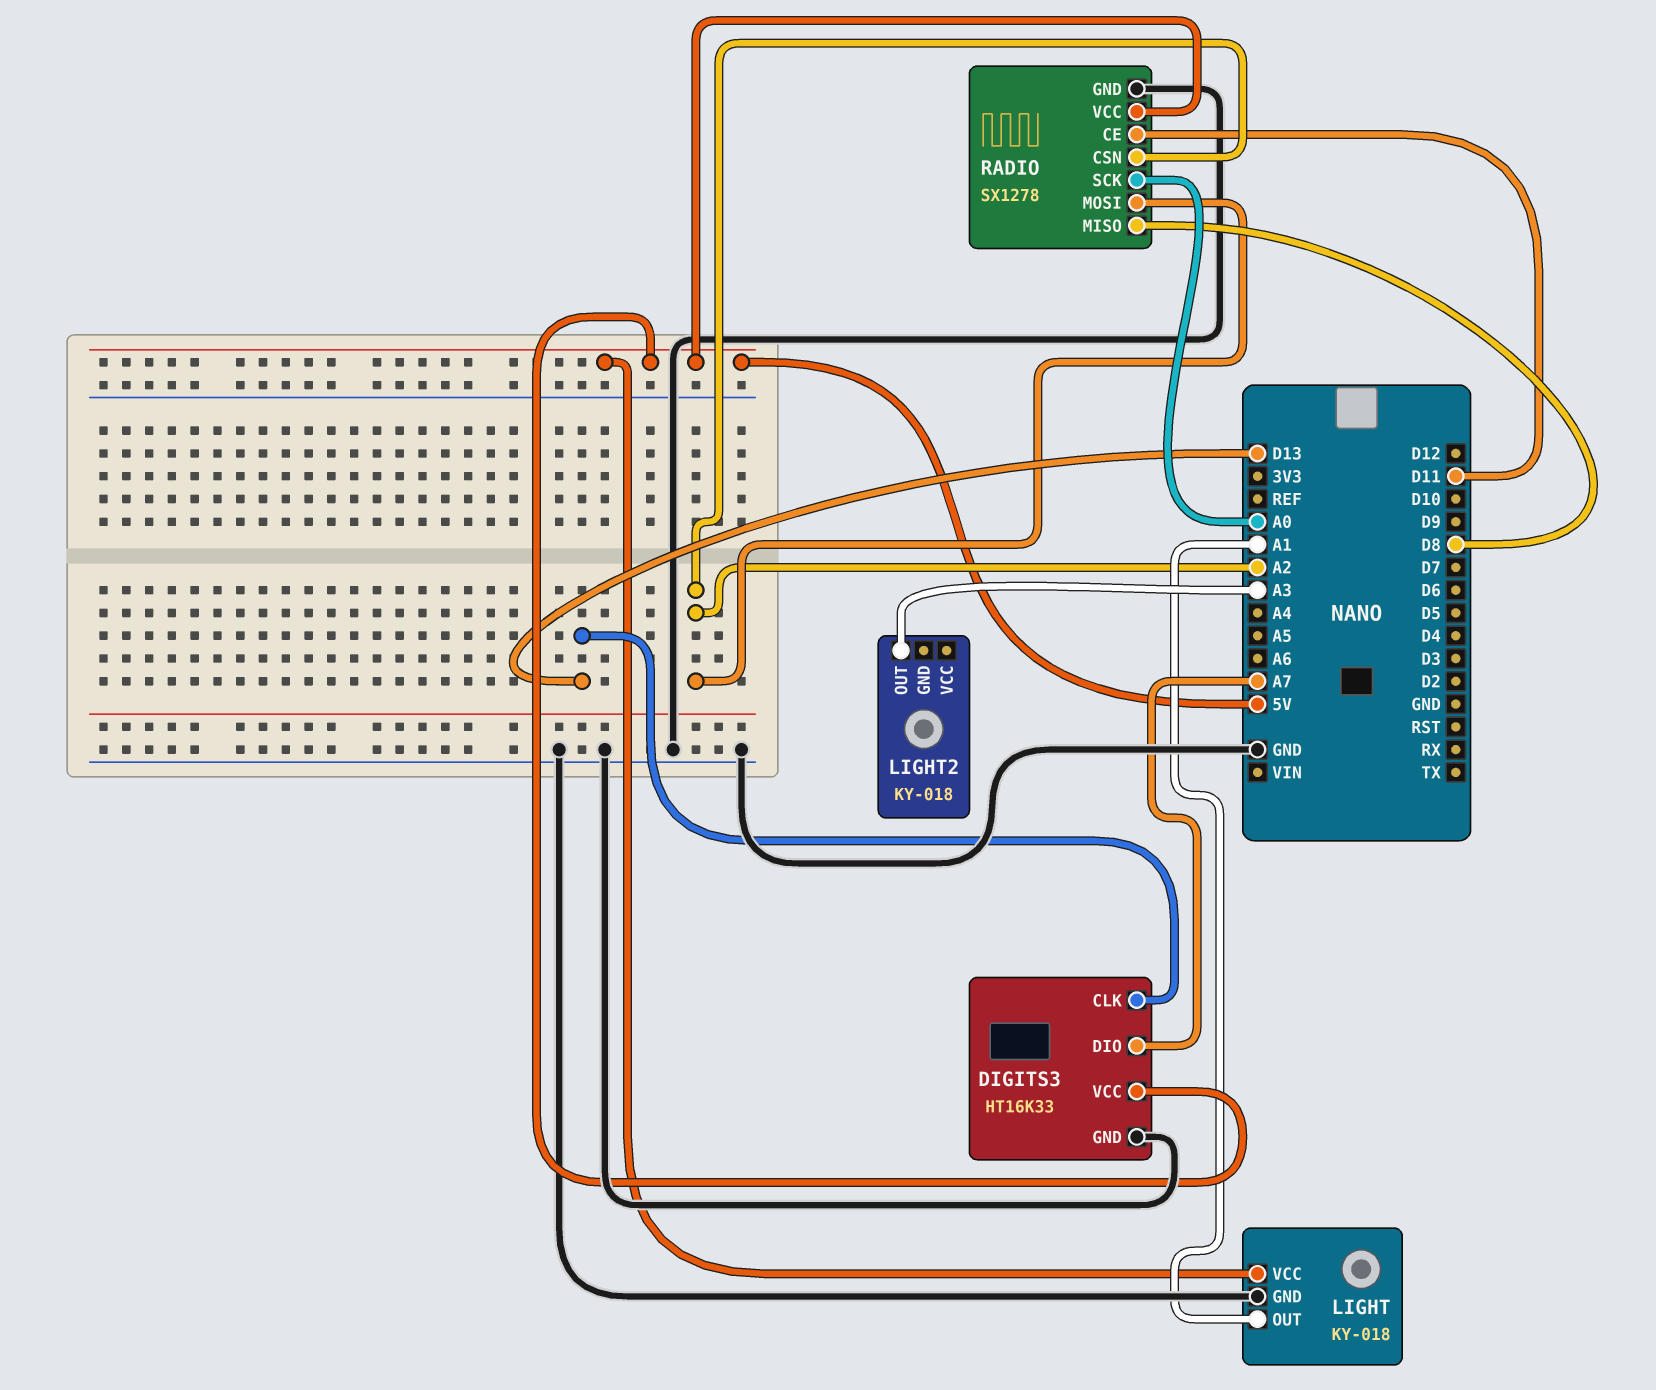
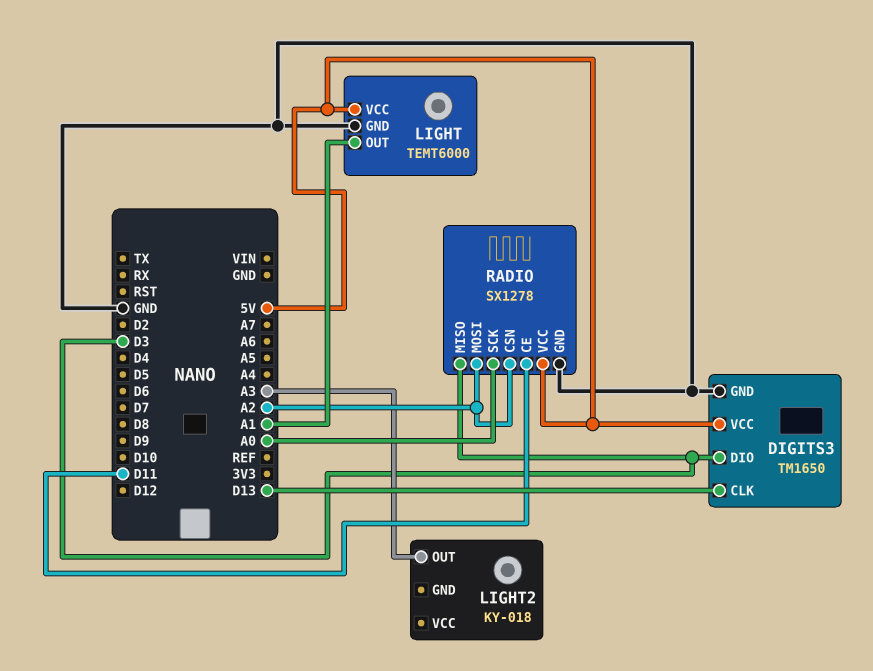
DIGITS3: HT16K33 -> TM1650
DIGITS3 pin DIO: A7 -> D3
LIGHT: KY-018 -> TEMT6000
RADIO pin MISO: D8 -> D3

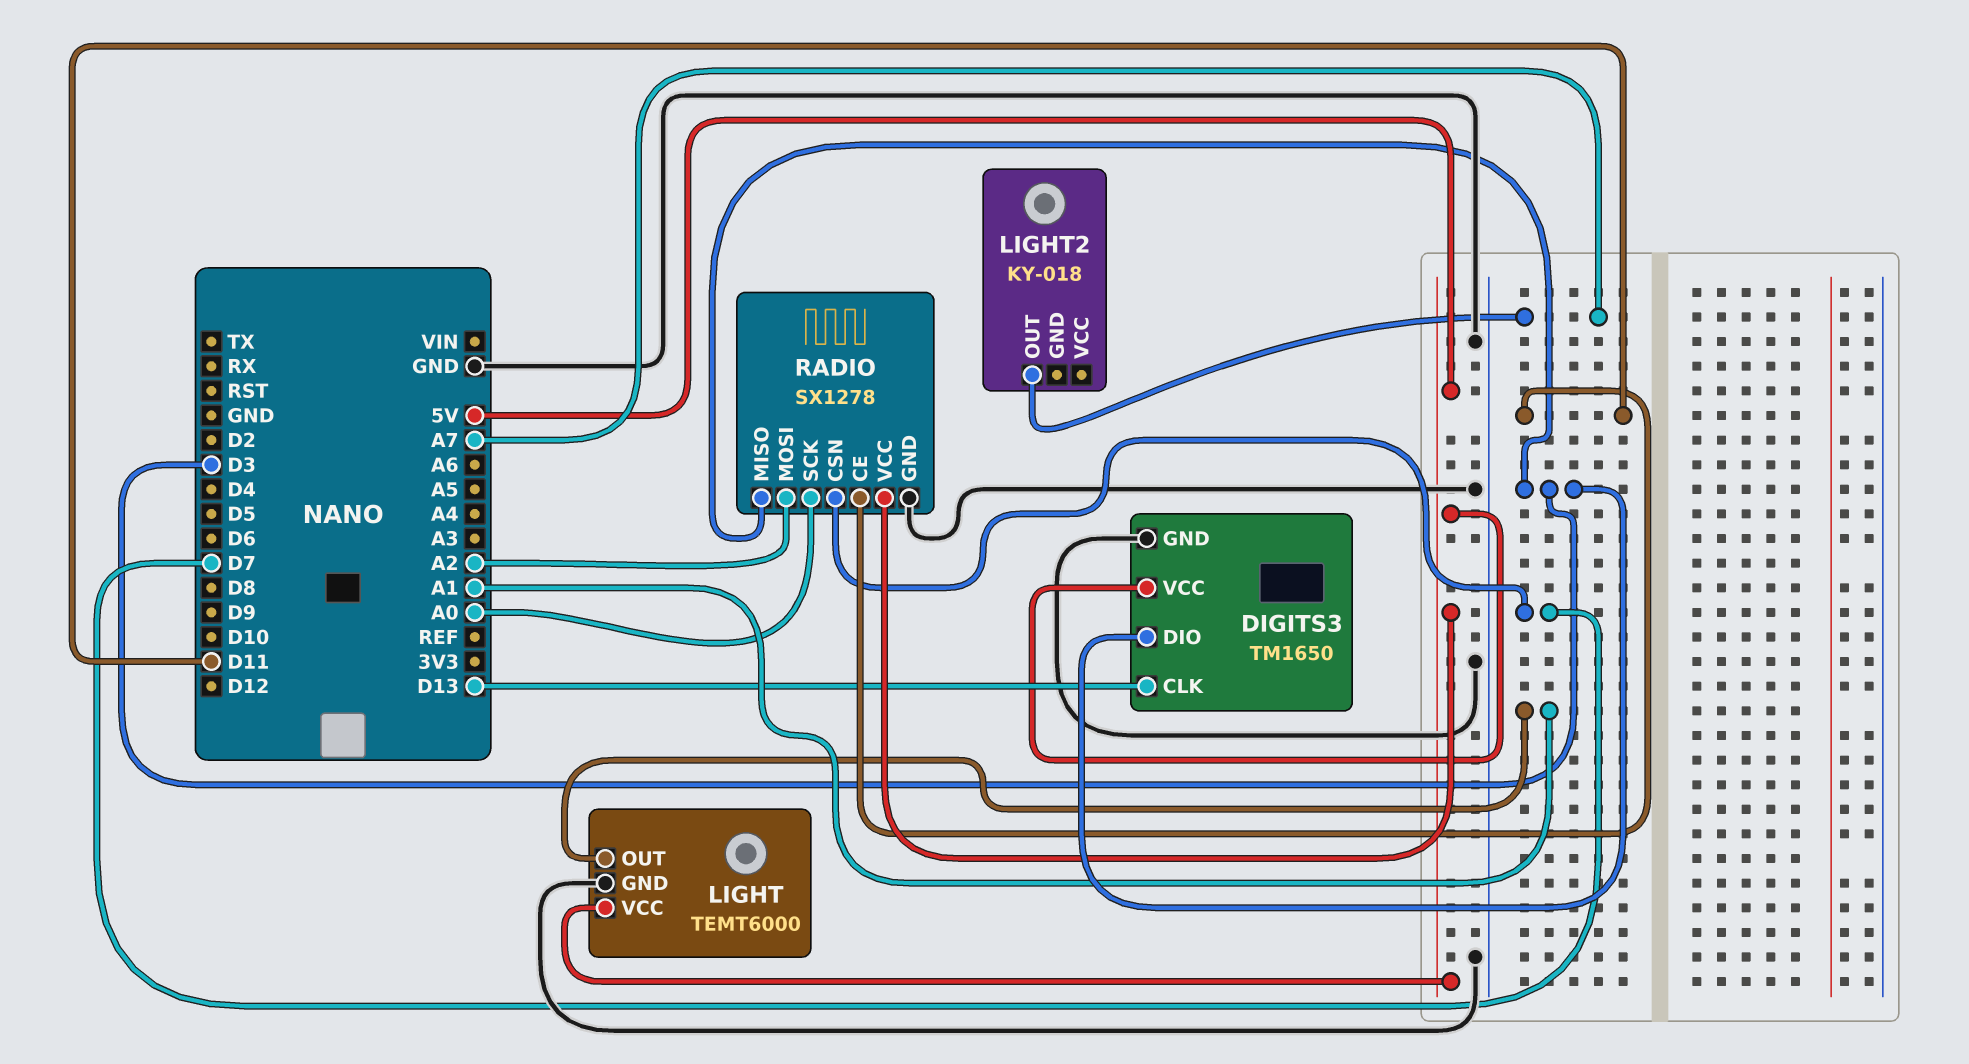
LIGHT2 pin OUT: A3 -> A7
RADIO pin CSN: A2 -> D7

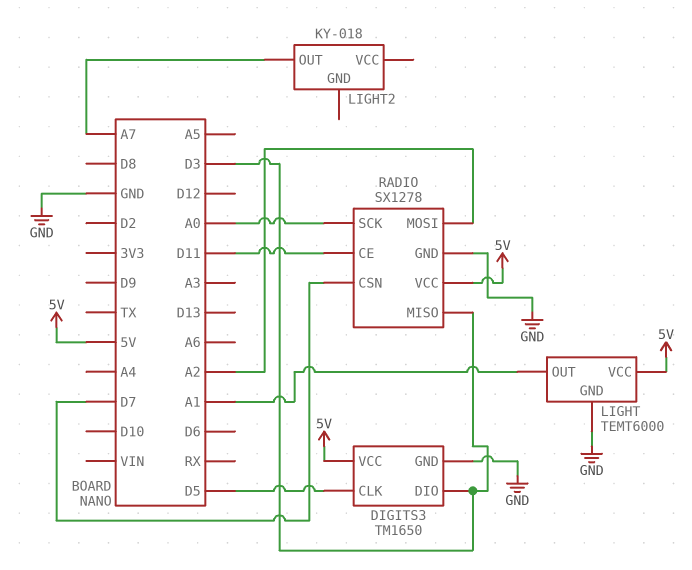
DIGITS3 pin CLK: D13 -> D5

